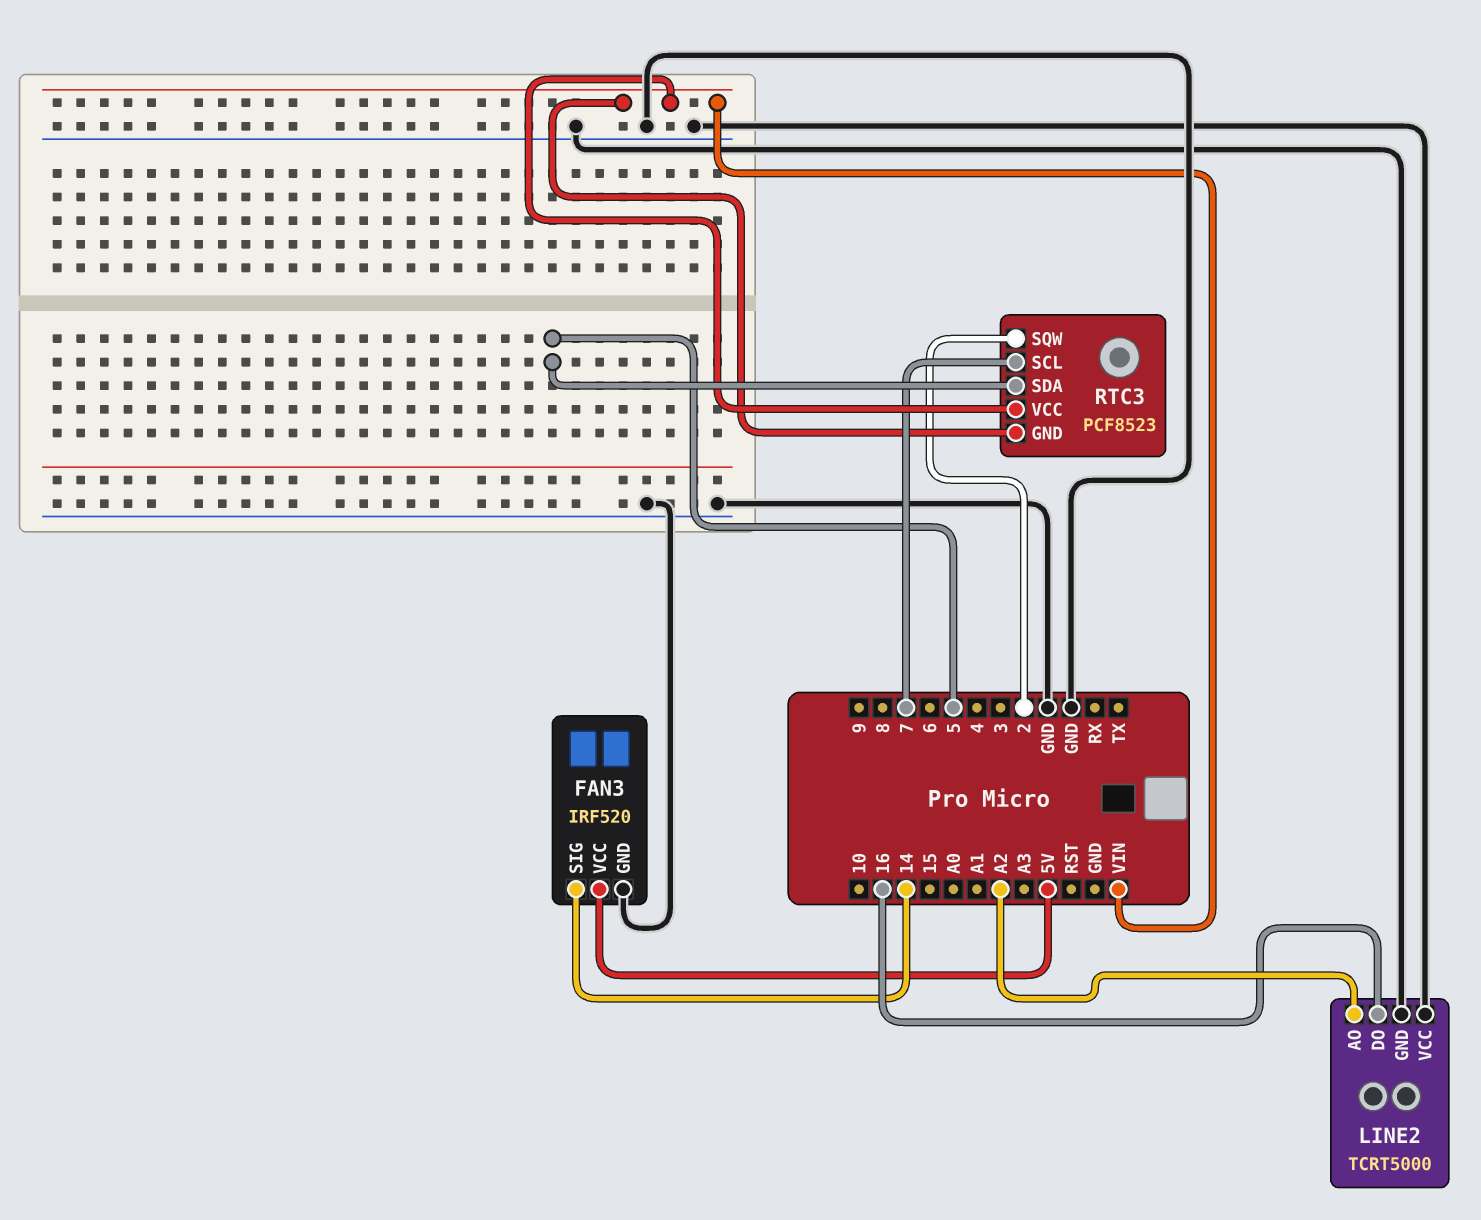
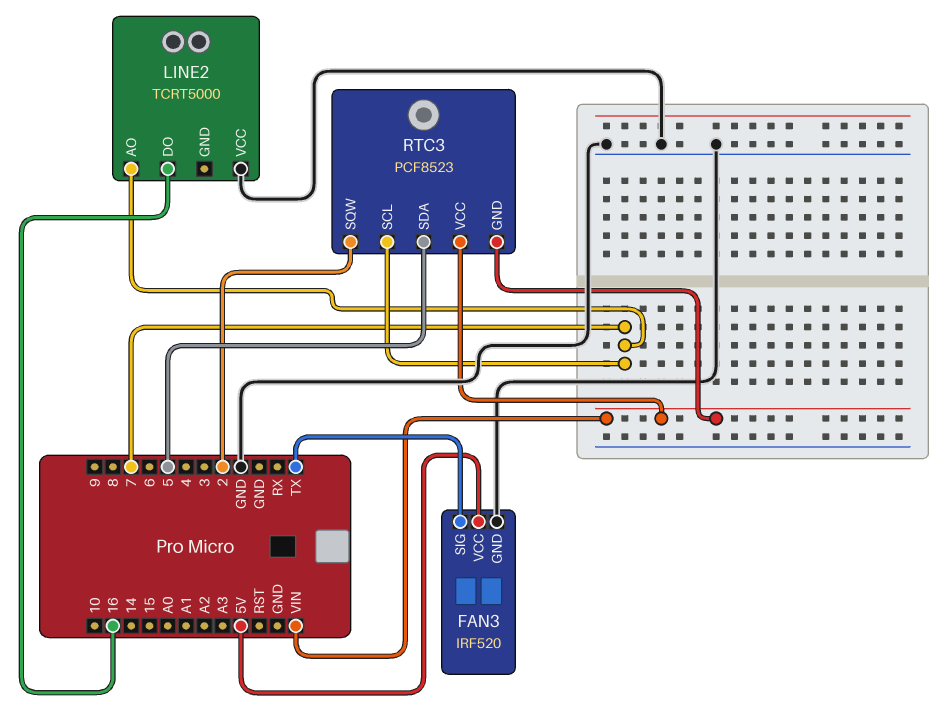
FAN3 pin SIG: 14 -> TX
LINE2 pin AO: A2 -> 7
LINE2 pin GND: GND -> none

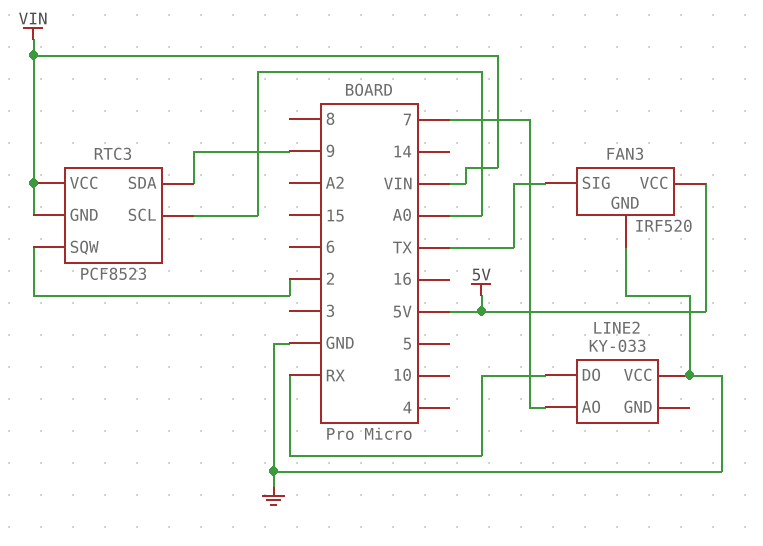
LINE2: TCRT5000 -> KY-033
LINE2 pin DO: 16 -> RX
RTC3 pin SCL: 7 -> A0
RTC3 pin SDA: 5 -> 9

